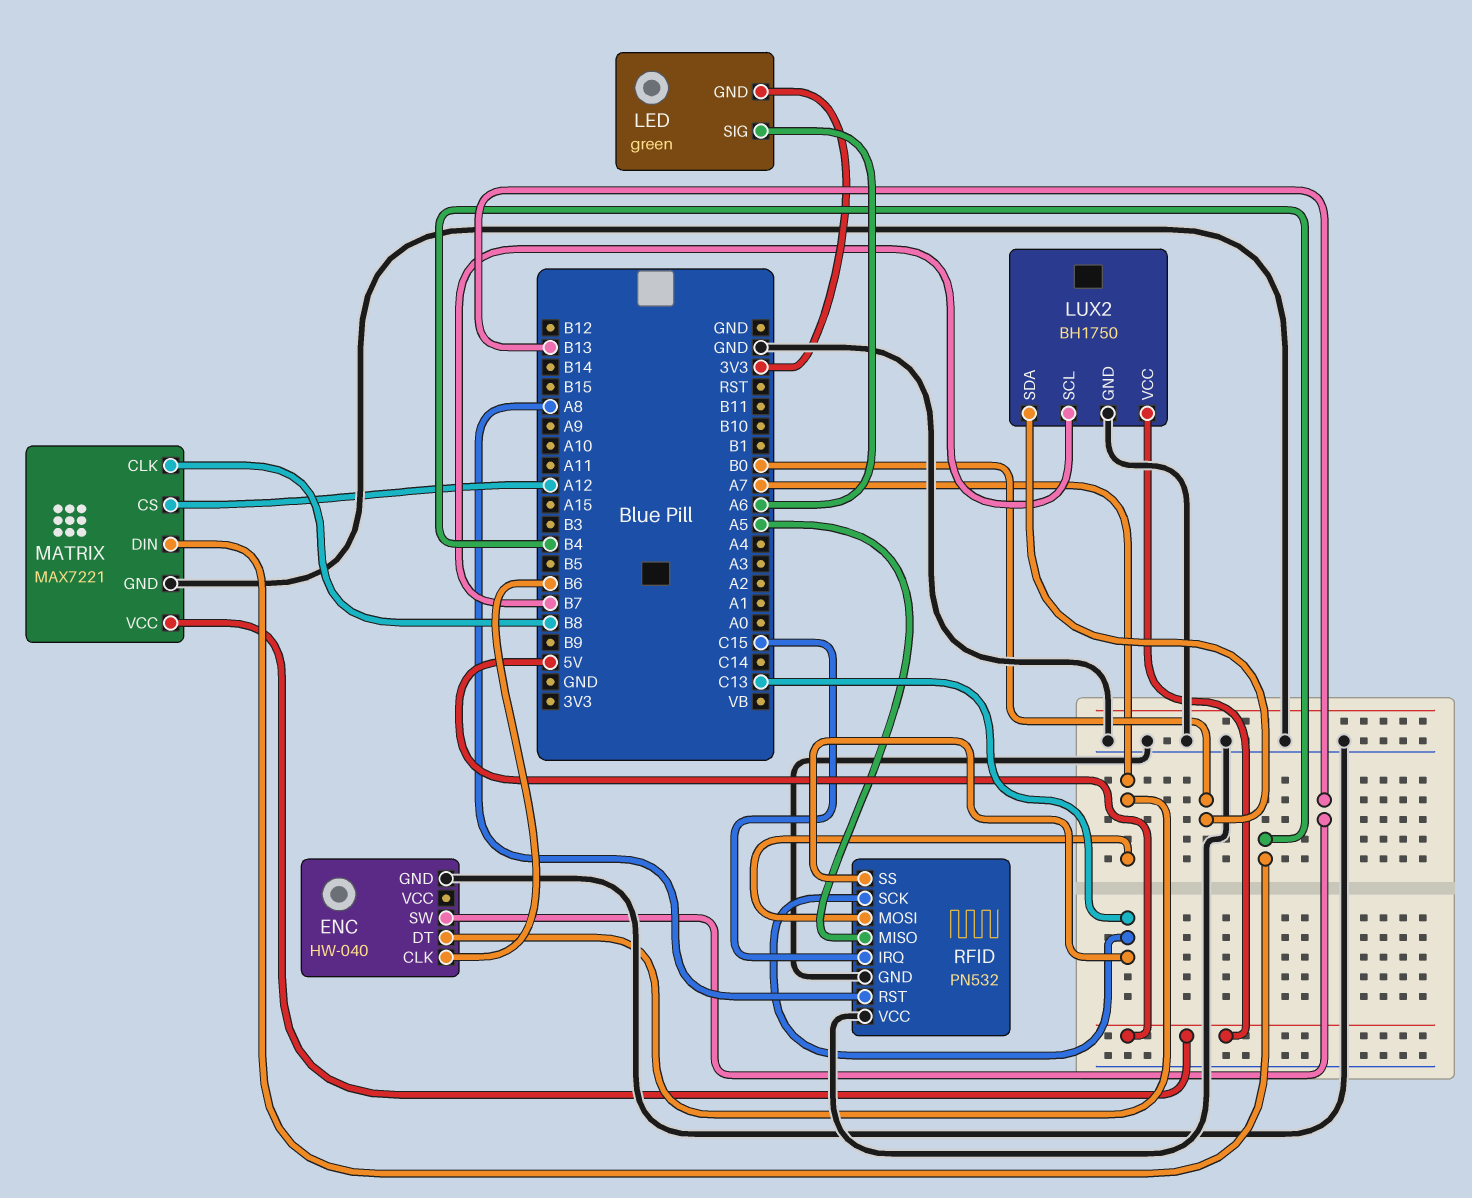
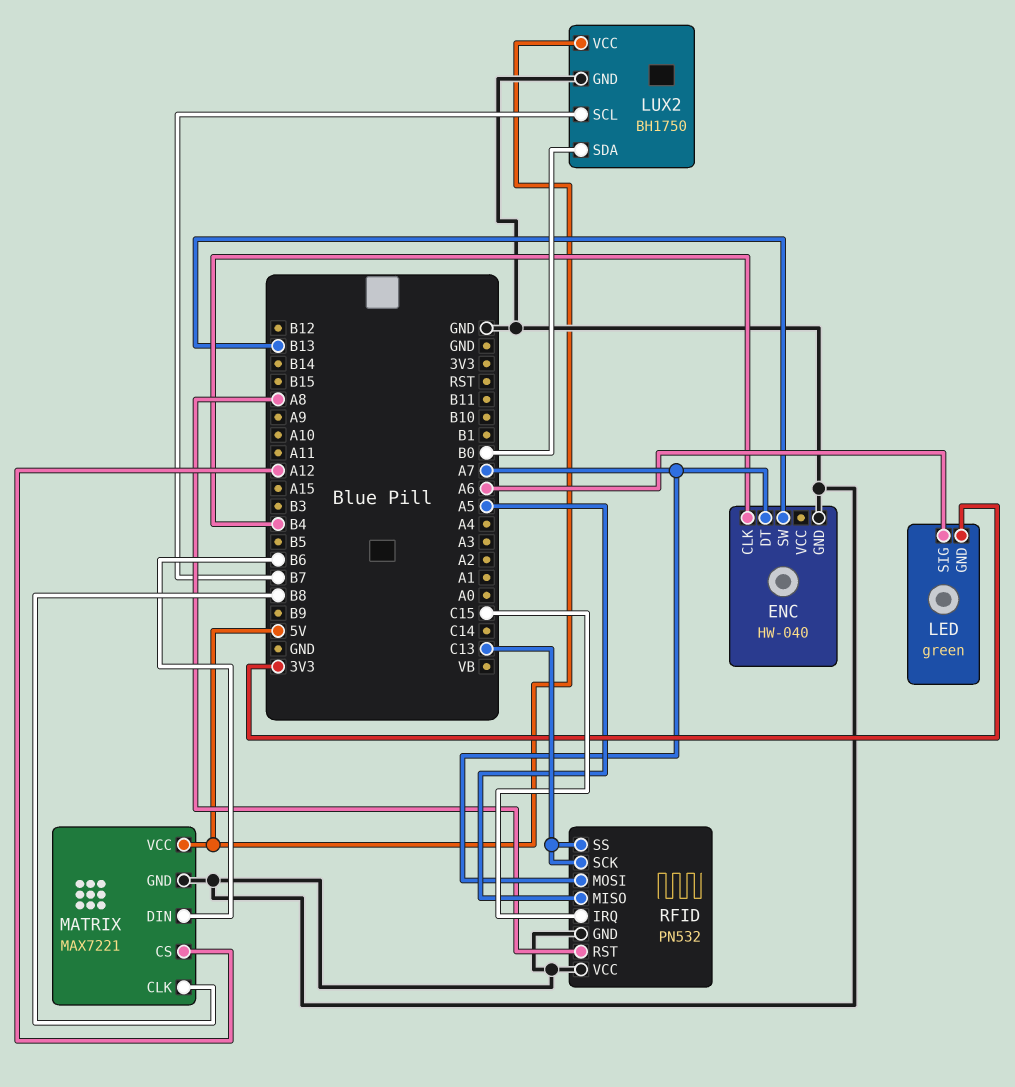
ENC pin CLK: B6 -> B4
MATRIX pin DIN: B4 -> B6

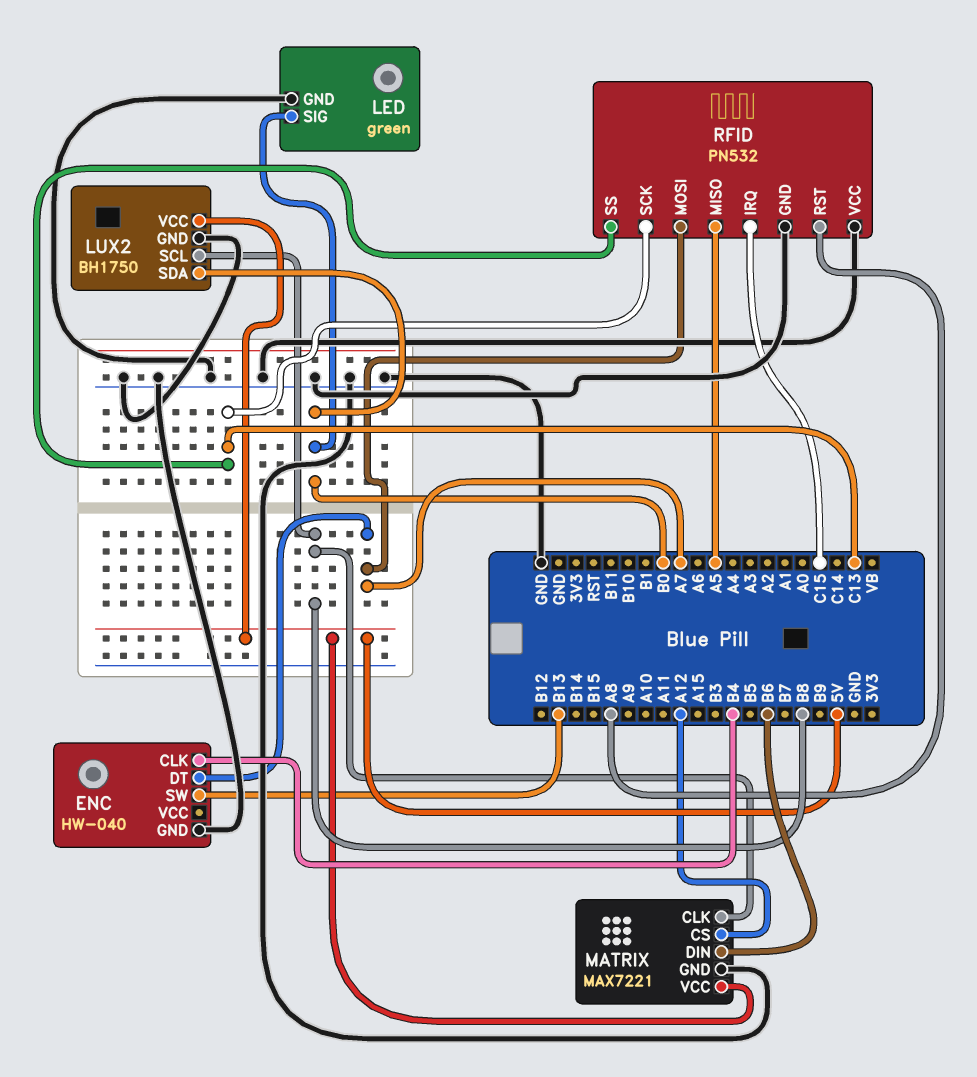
LED pin GND: 3V3 -> GND
LED pin SIG: A6 -> B0
LUX2 pin SCL: B7 -> B8

